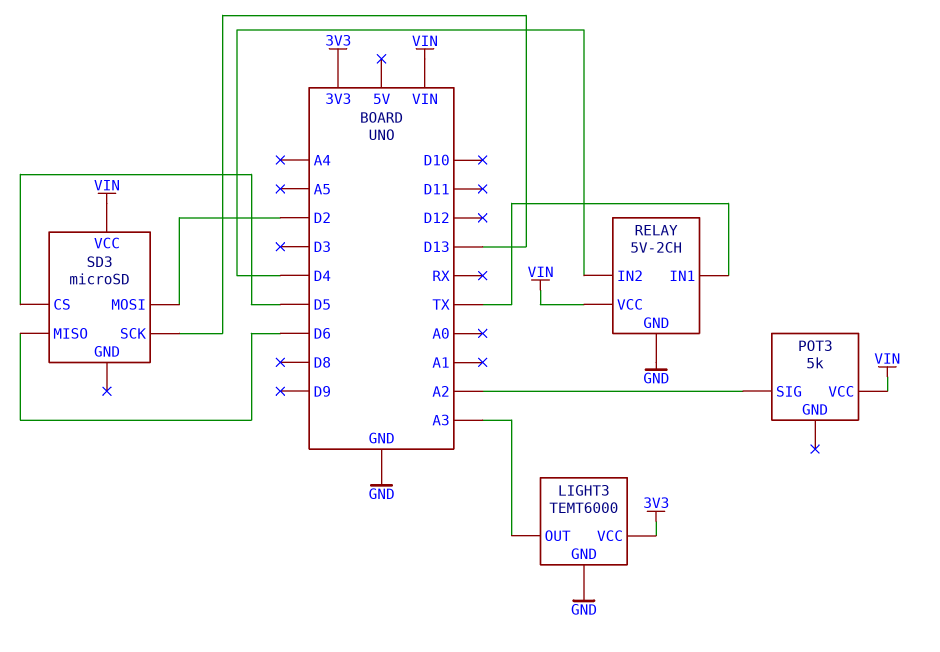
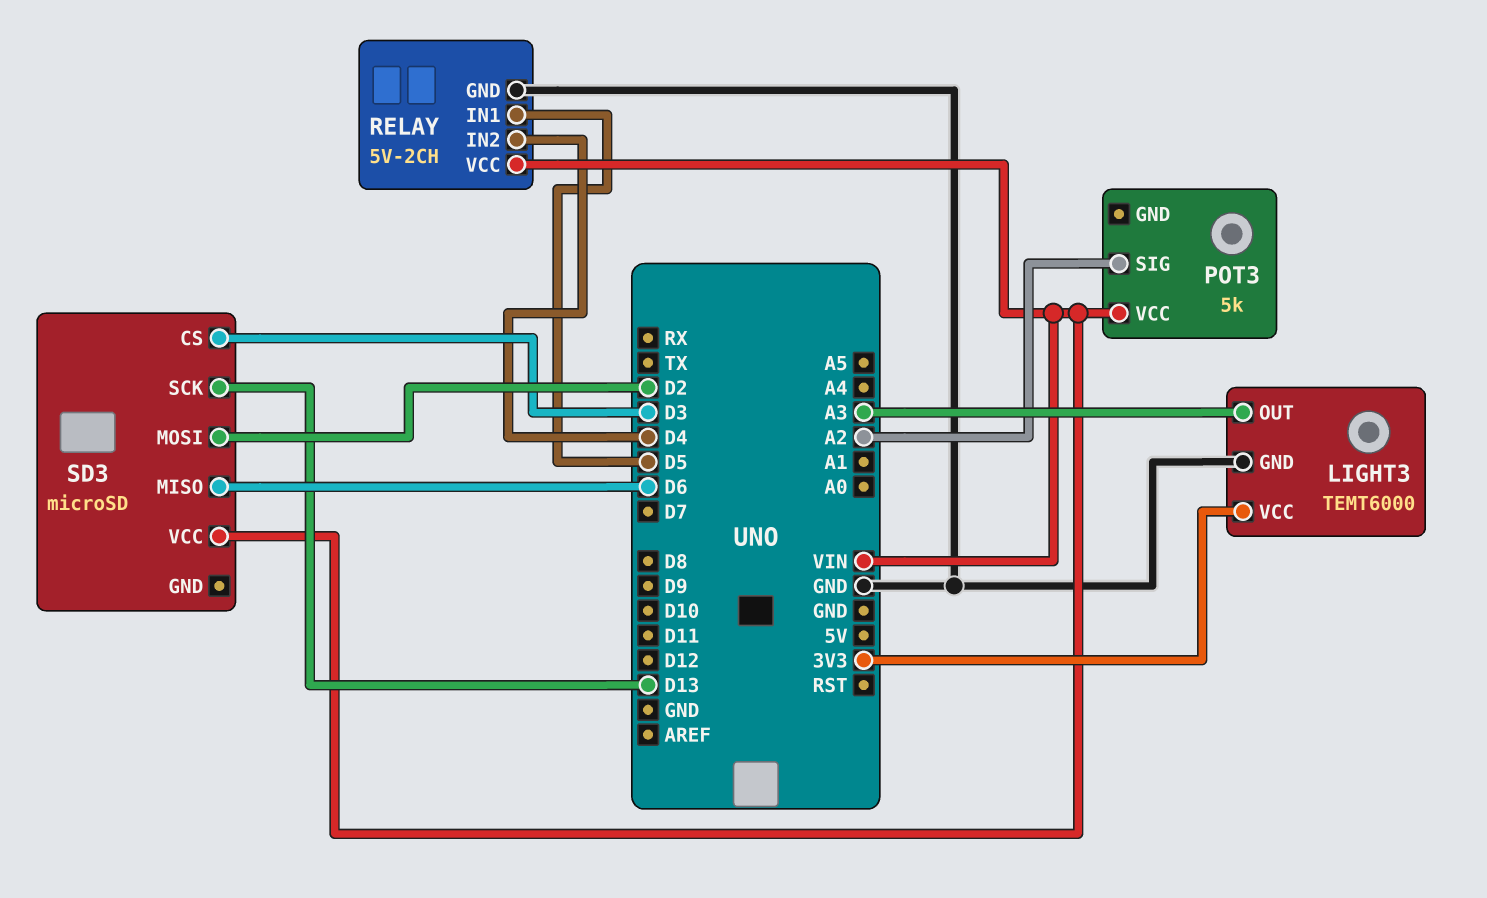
RELAY pin IN1: TX -> D5
SD3 pin CS: D5 -> D3

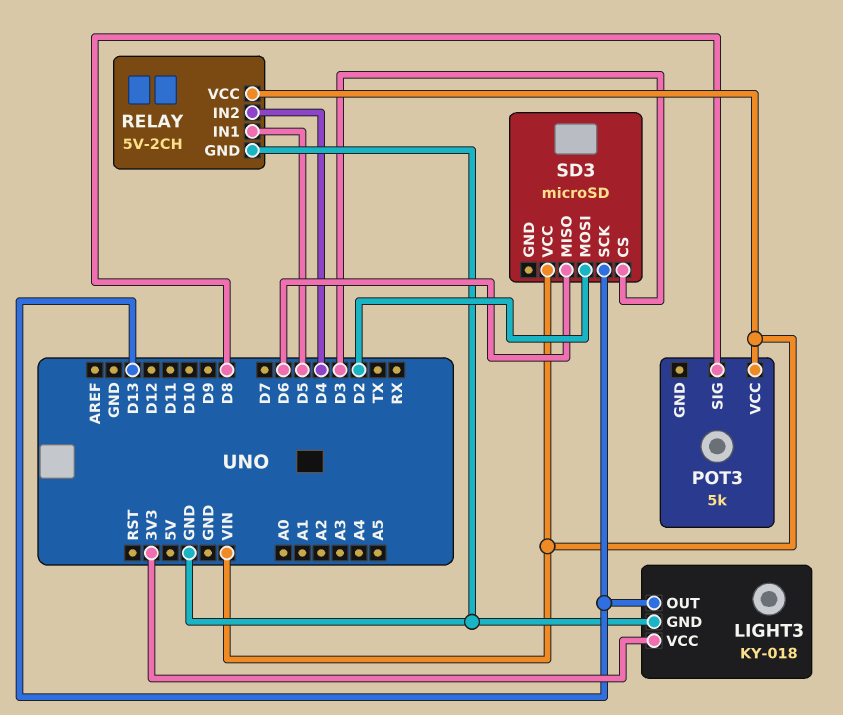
LIGHT3: TEMT6000 -> KY-018
LIGHT3 pin OUT: A3 -> D13
POT3 pin SIG: A2 -> D8

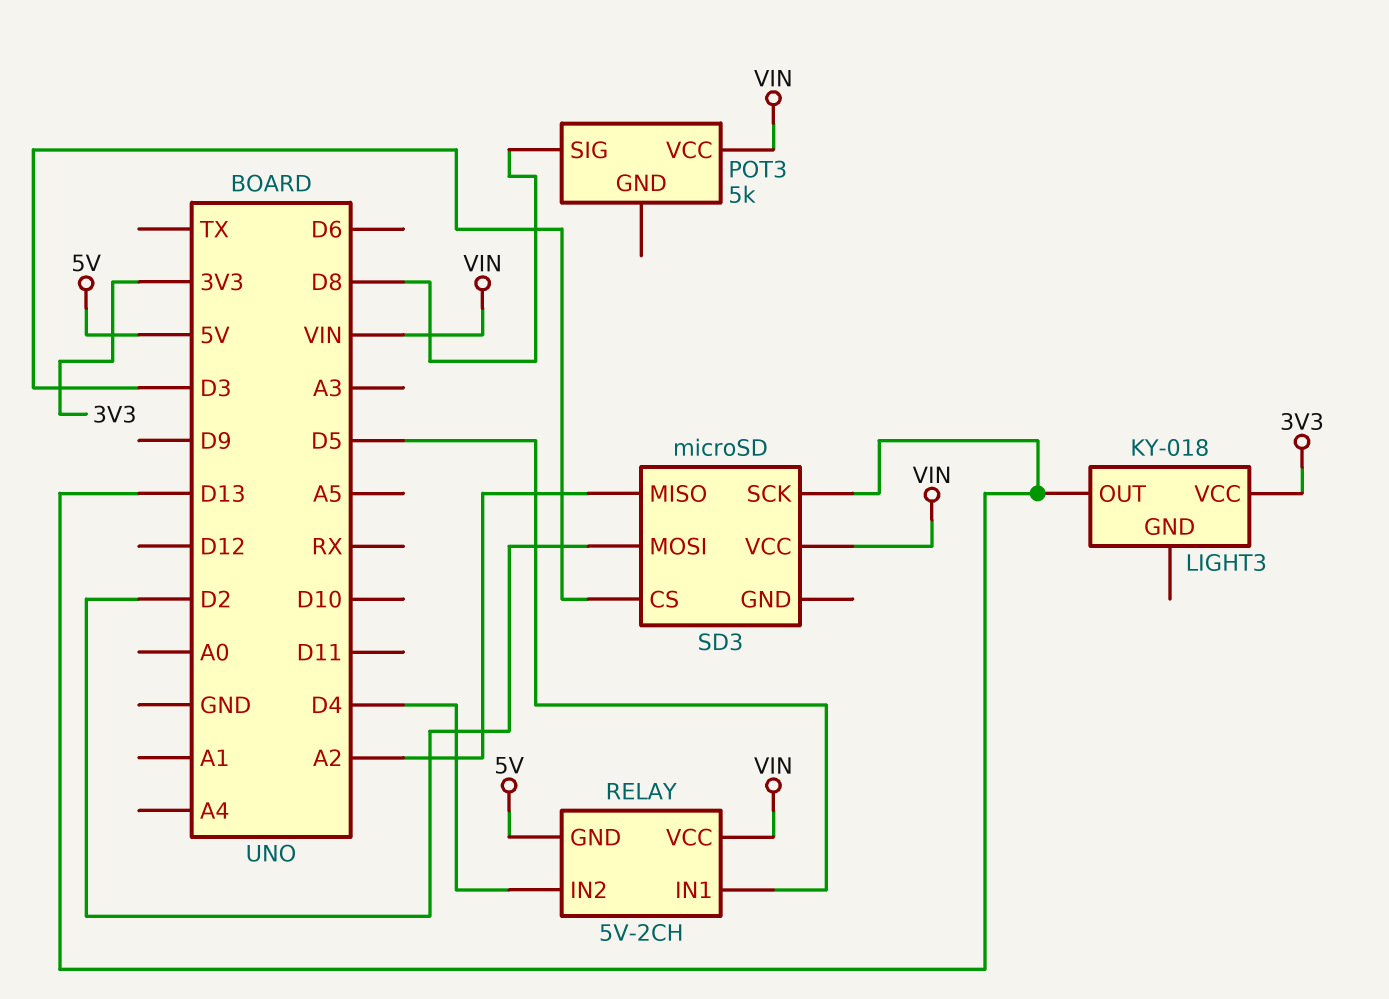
LIGHT3 pin GND: GND -> none
RELAY pin GND: GND -> 5V
SD3 pin MISO: D6 -> A2

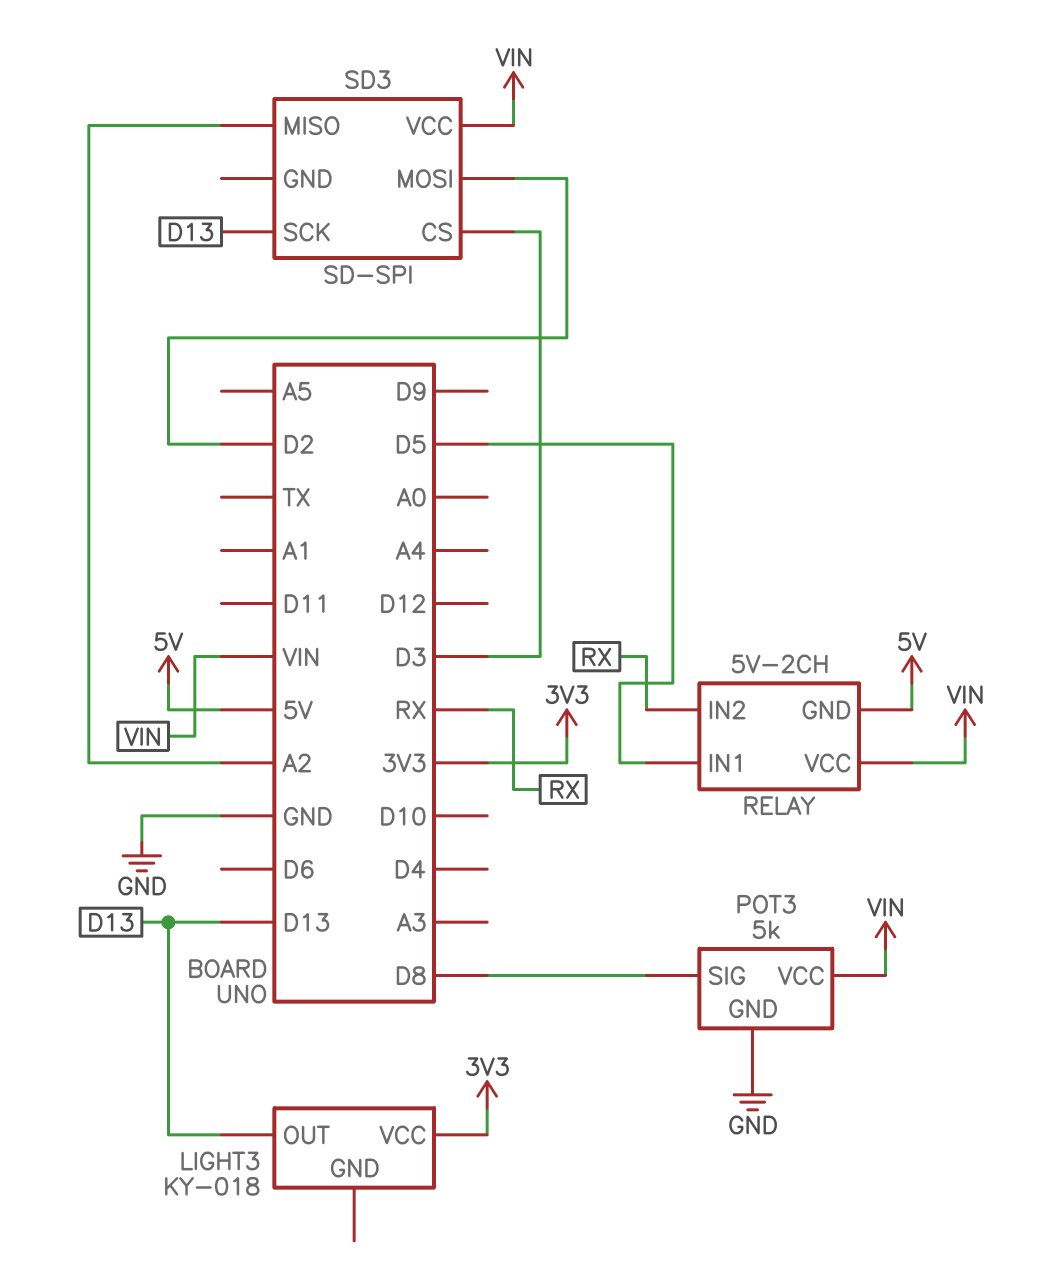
POT3 pin GND: none -> GND
RELAY pin IN2: D4 -> RX
SD3: microSD -> SD-SPI

